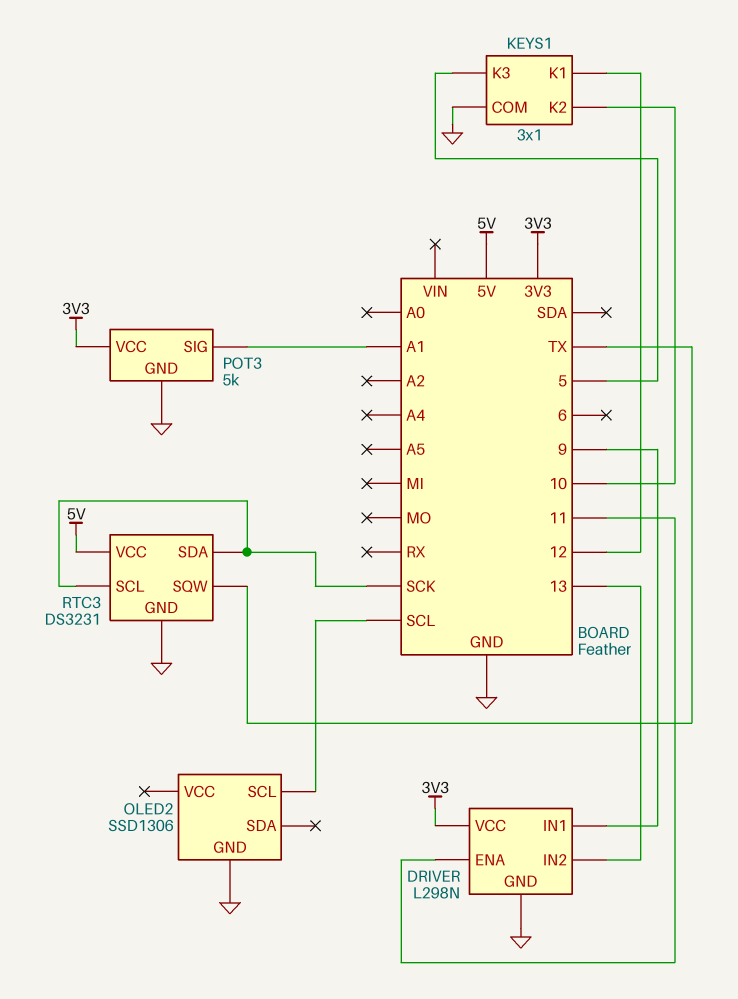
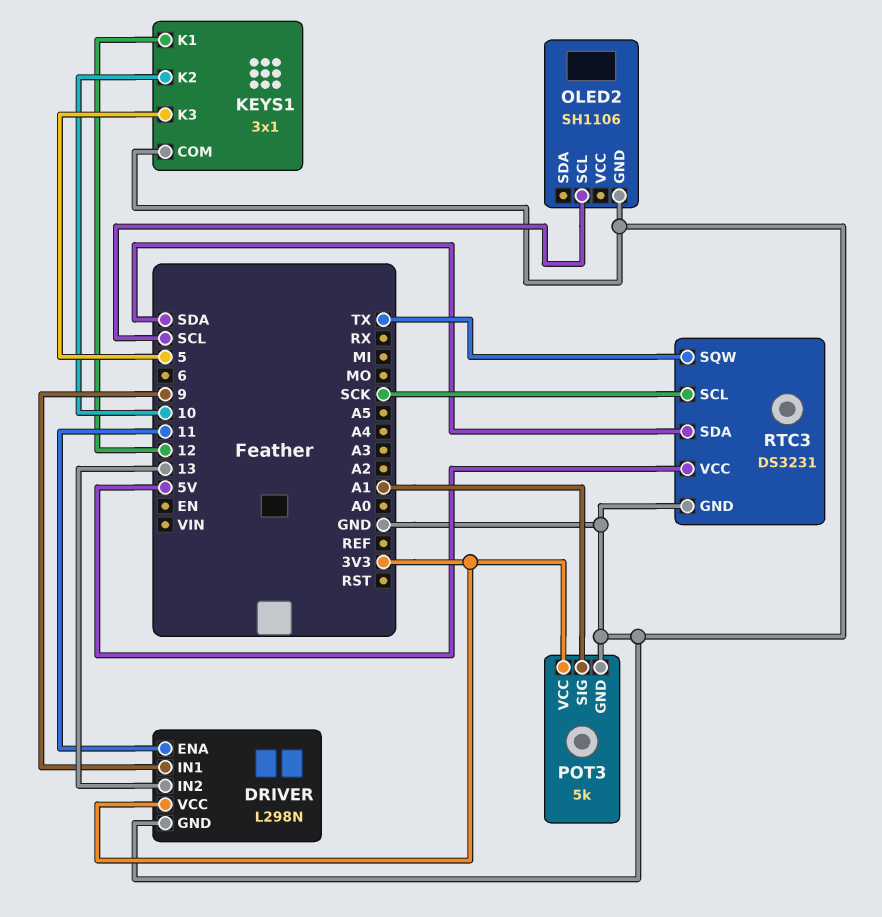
OLED2: SSD1306 -> SH1106
RTC3 pin SDA: SCK -> SDA

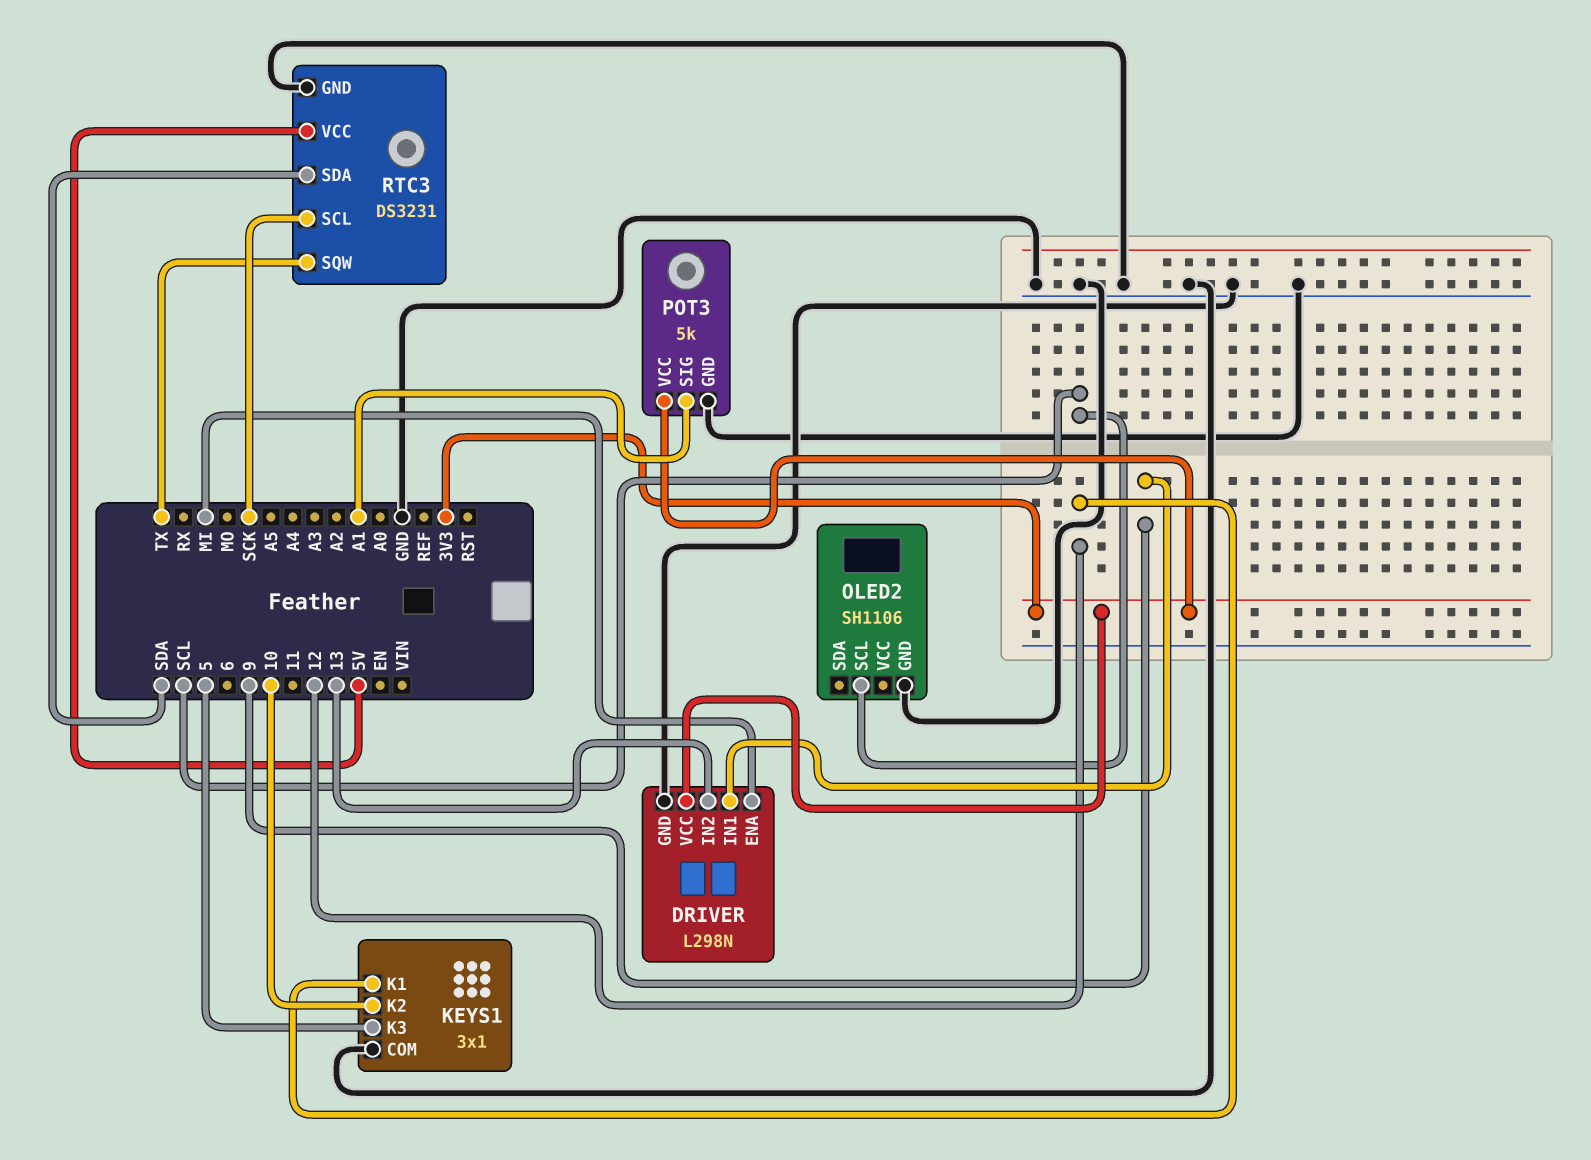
DRIVER pin ENA: 11 -> MI

